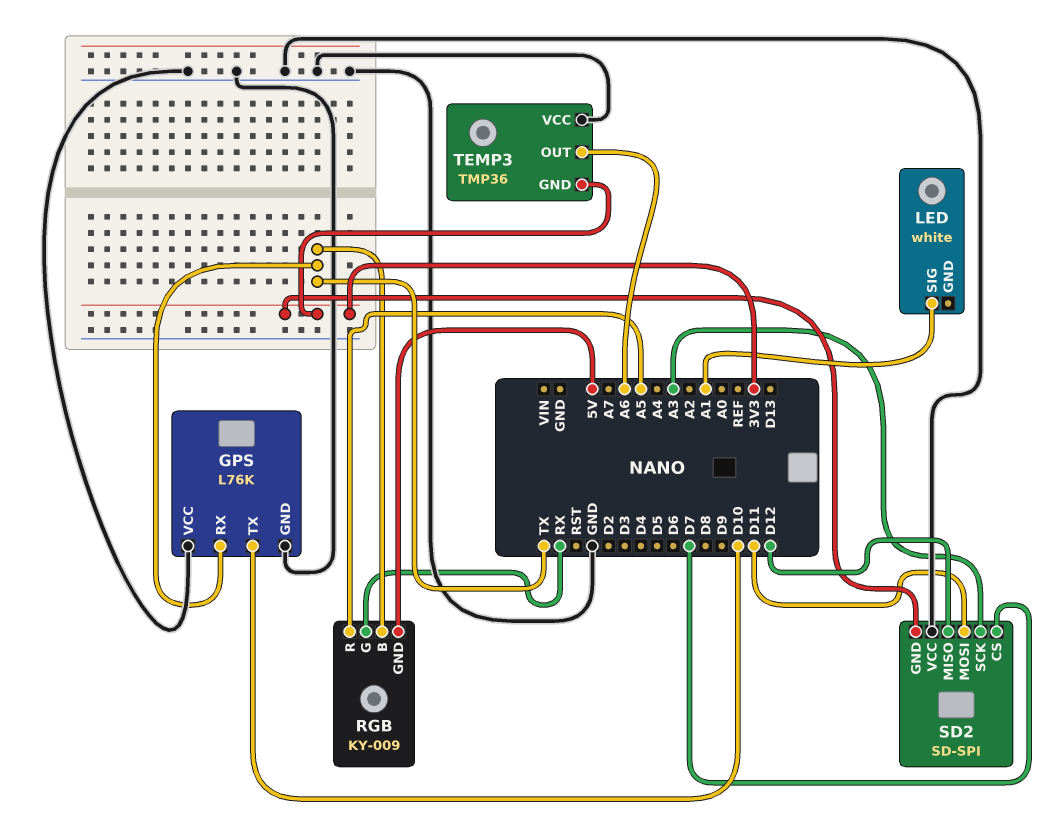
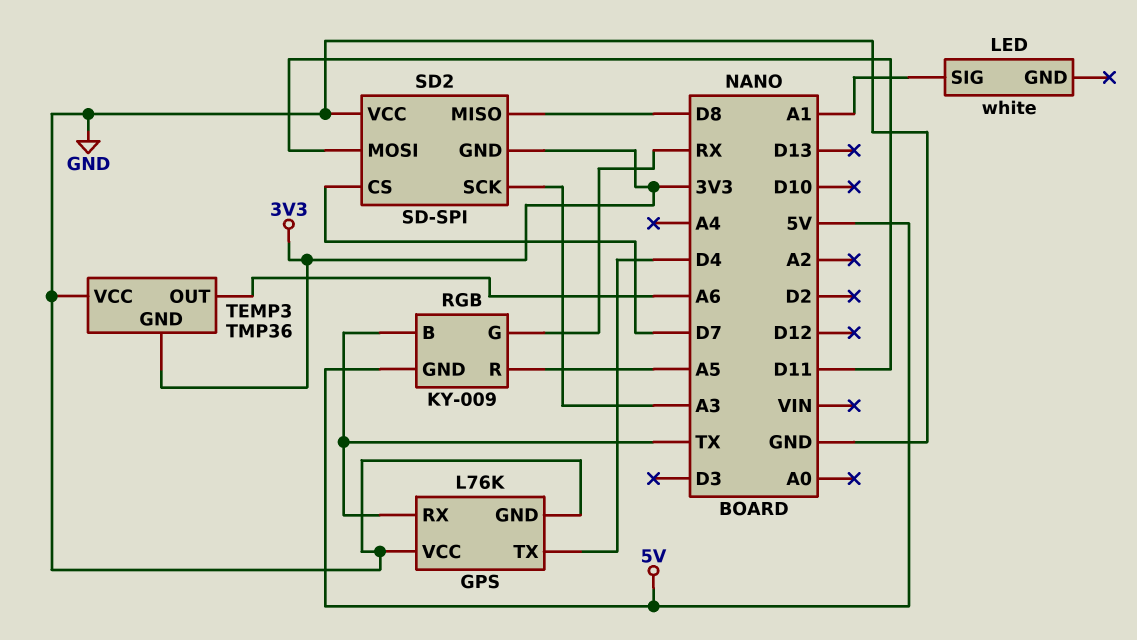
GPS pin TX: D10 -> D4
SD2 pin MISO: D12 -> D8

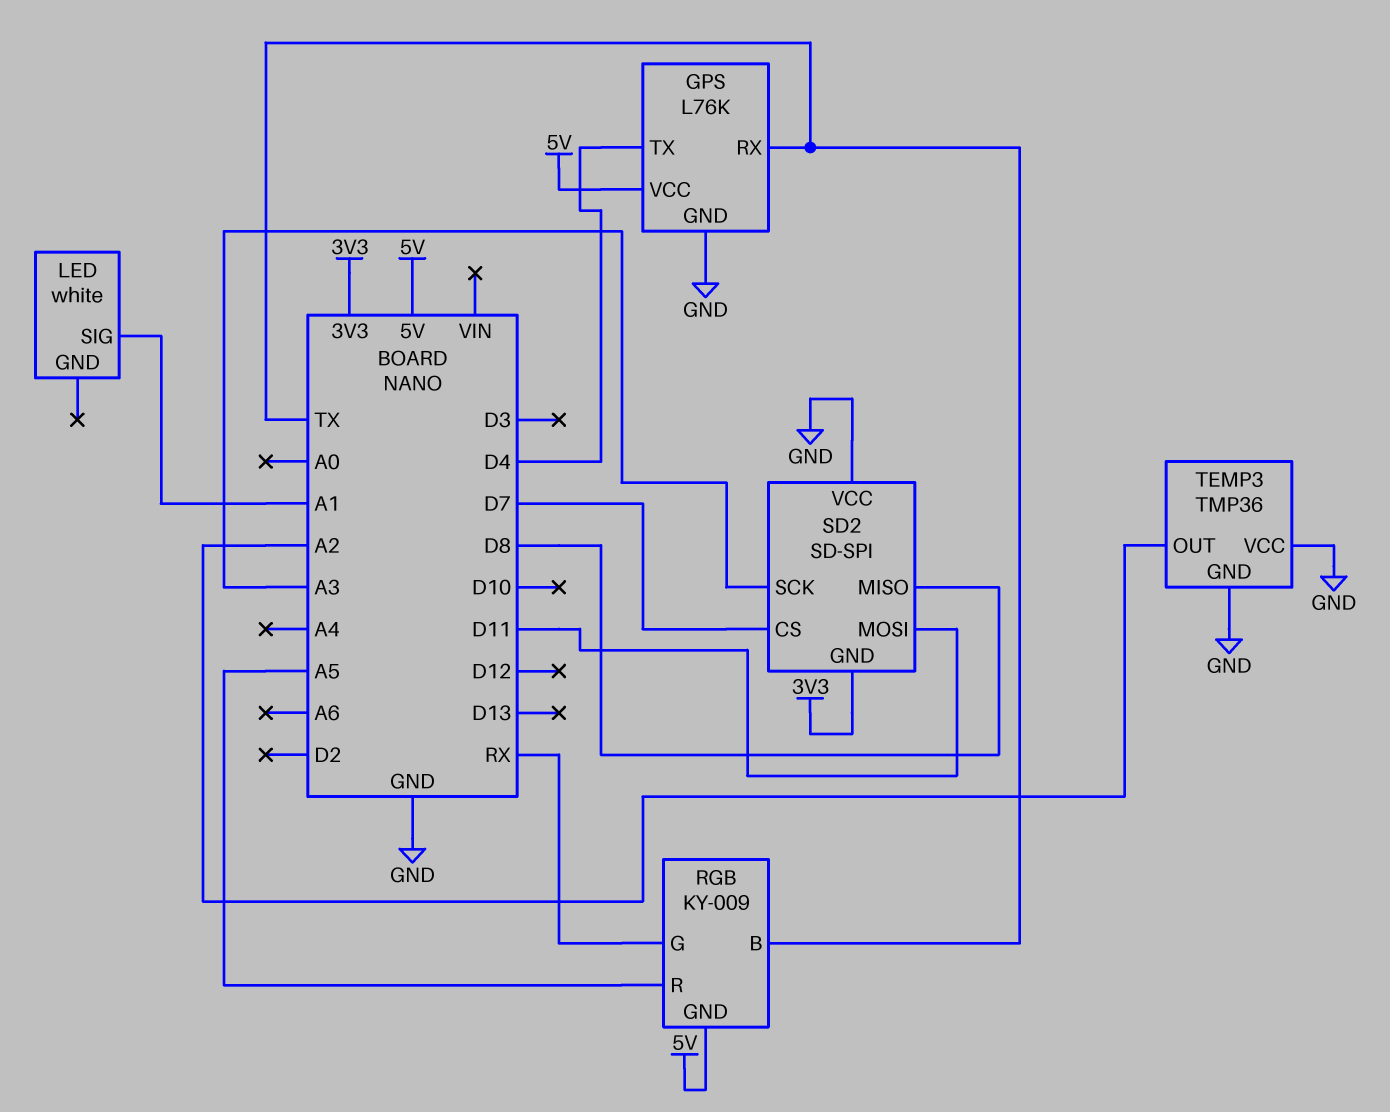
GPS pin VCC: GND -> 5V
TEMP3 pin GND: 3V3 -> GND
TEMP3 pin OUT: A6 -> A2

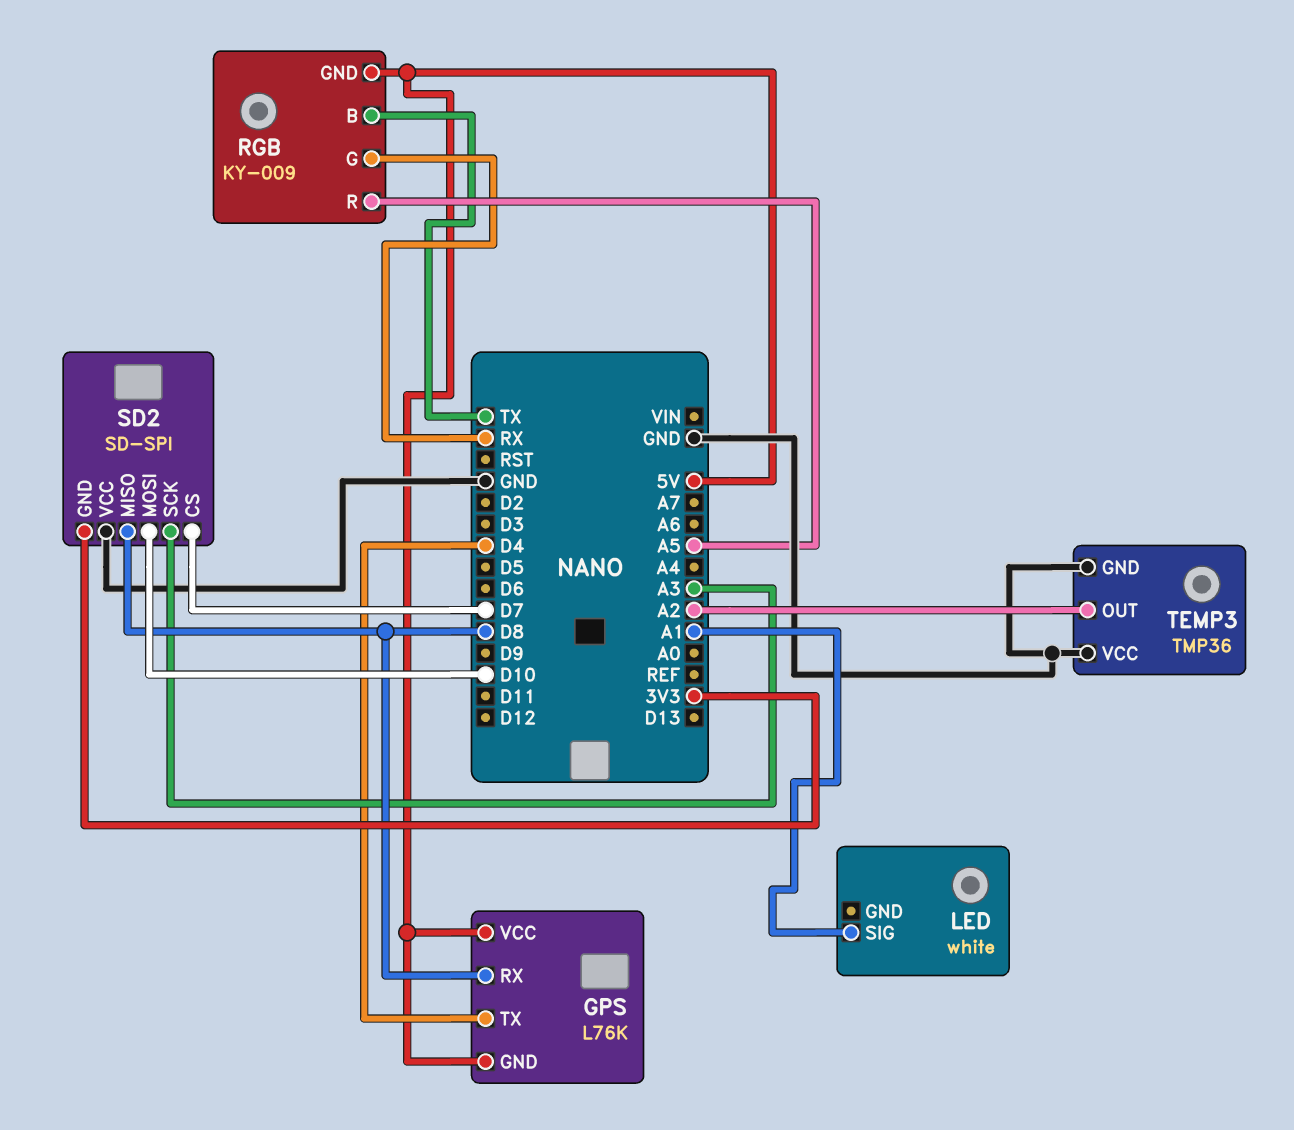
GPS pin GND: GND -> 5V
GPS pin RX: TX -> D8
SD2 pin MOSI: D11 -> D10

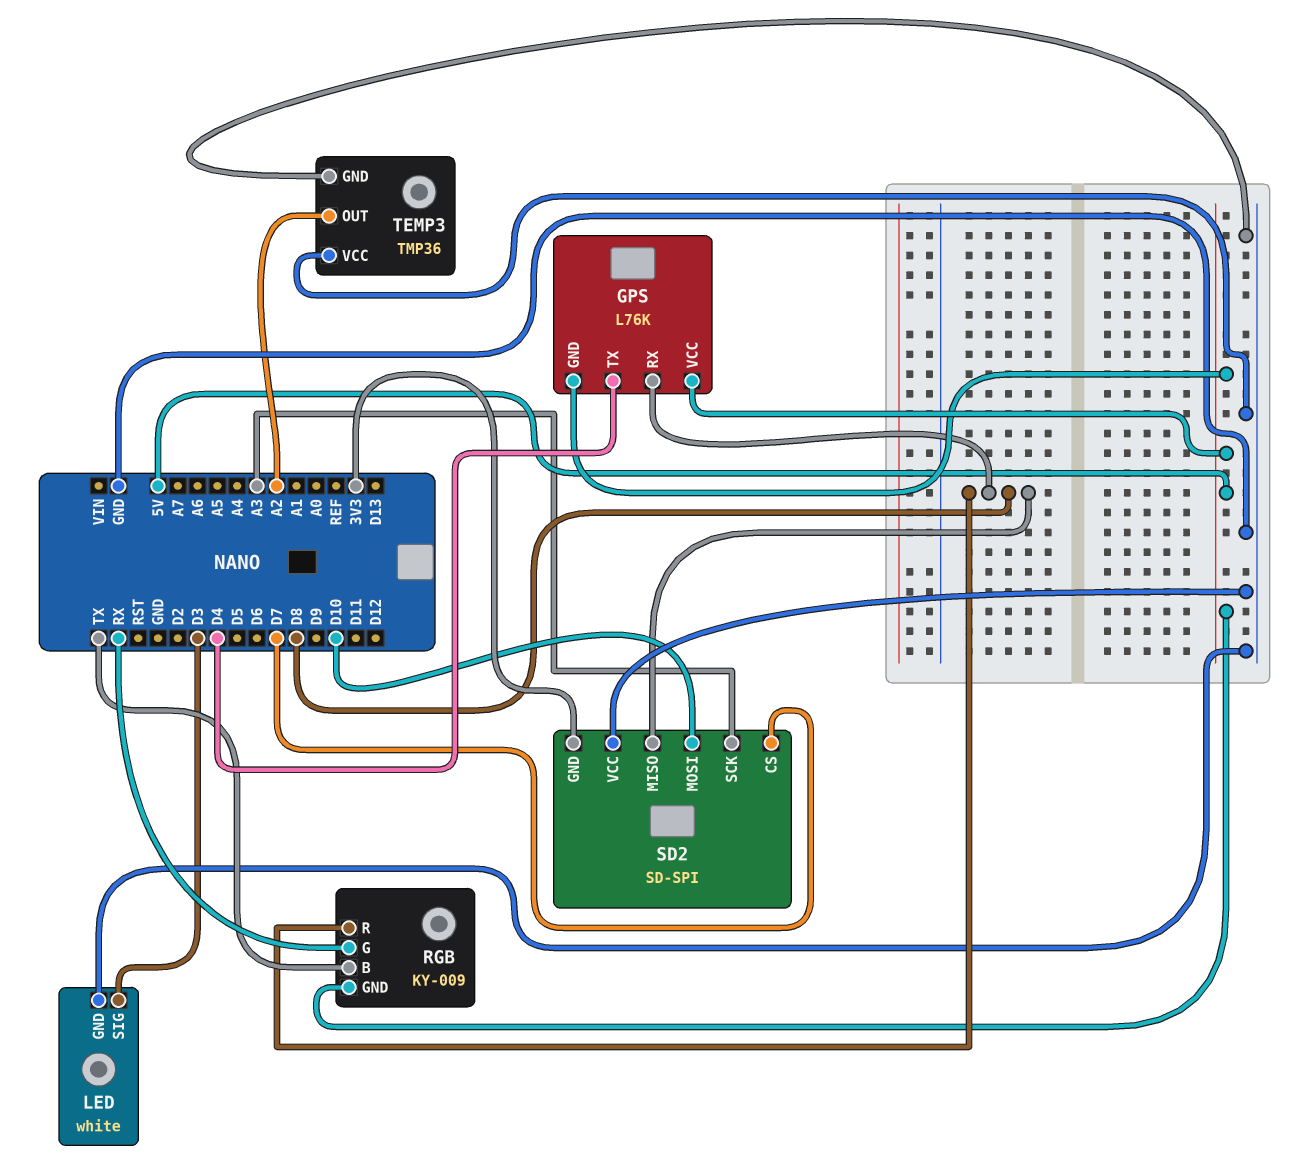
LED pin GND: none -> GND
LED pin SIG: A1 -> D3
RGB pin R: A5 -> D8

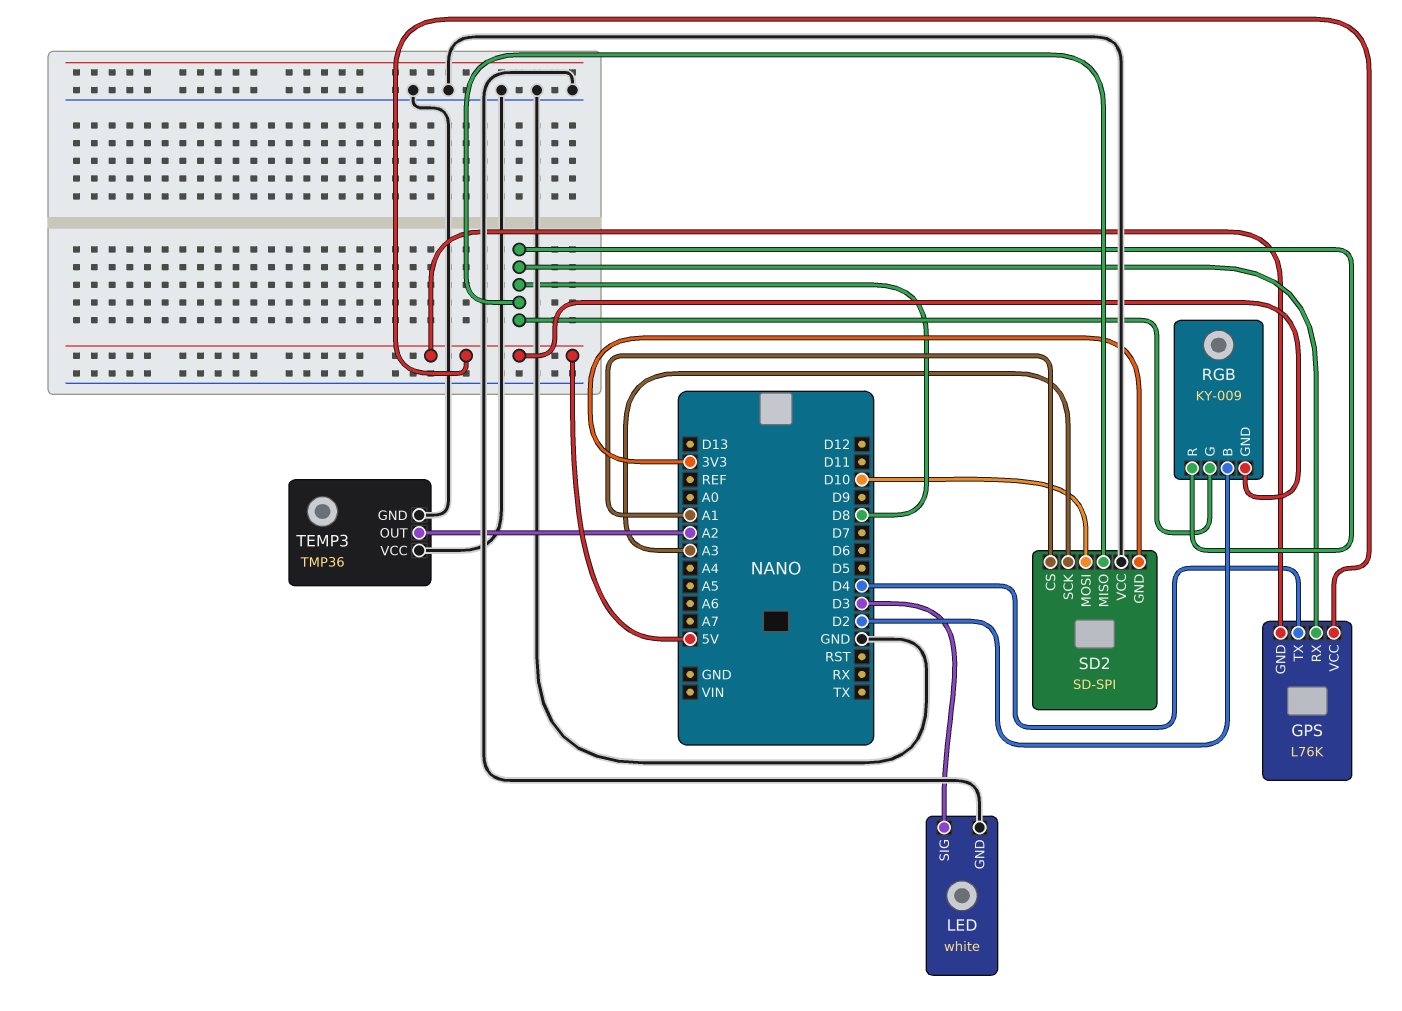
RGB pin B: TX -> D2
RGB pin G: RX -> D8
SD2 pin CS: D7 -> A1

